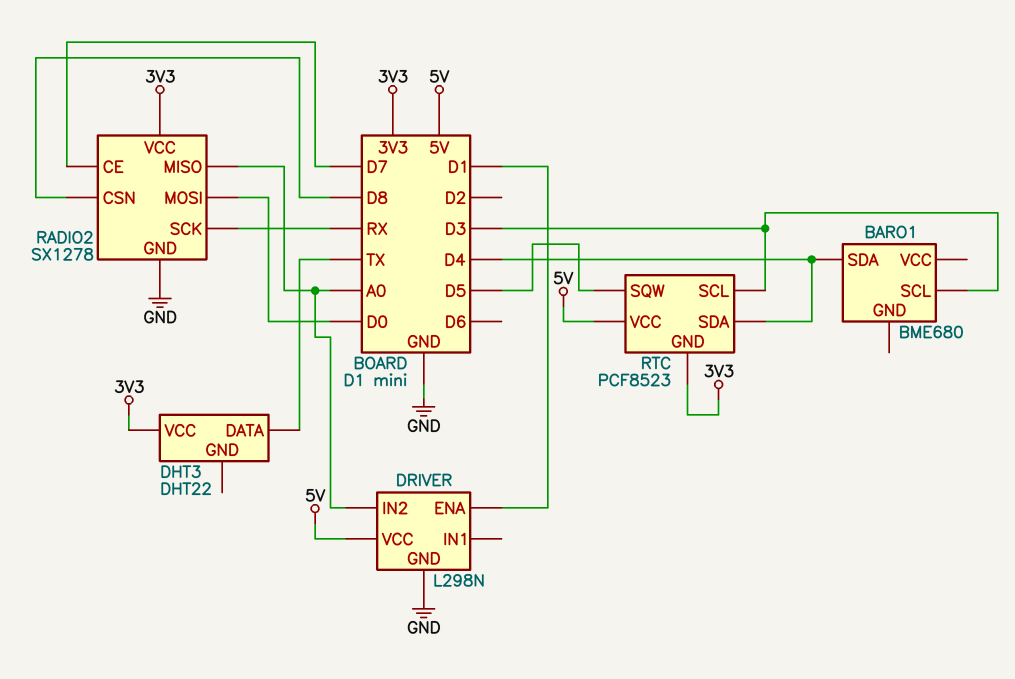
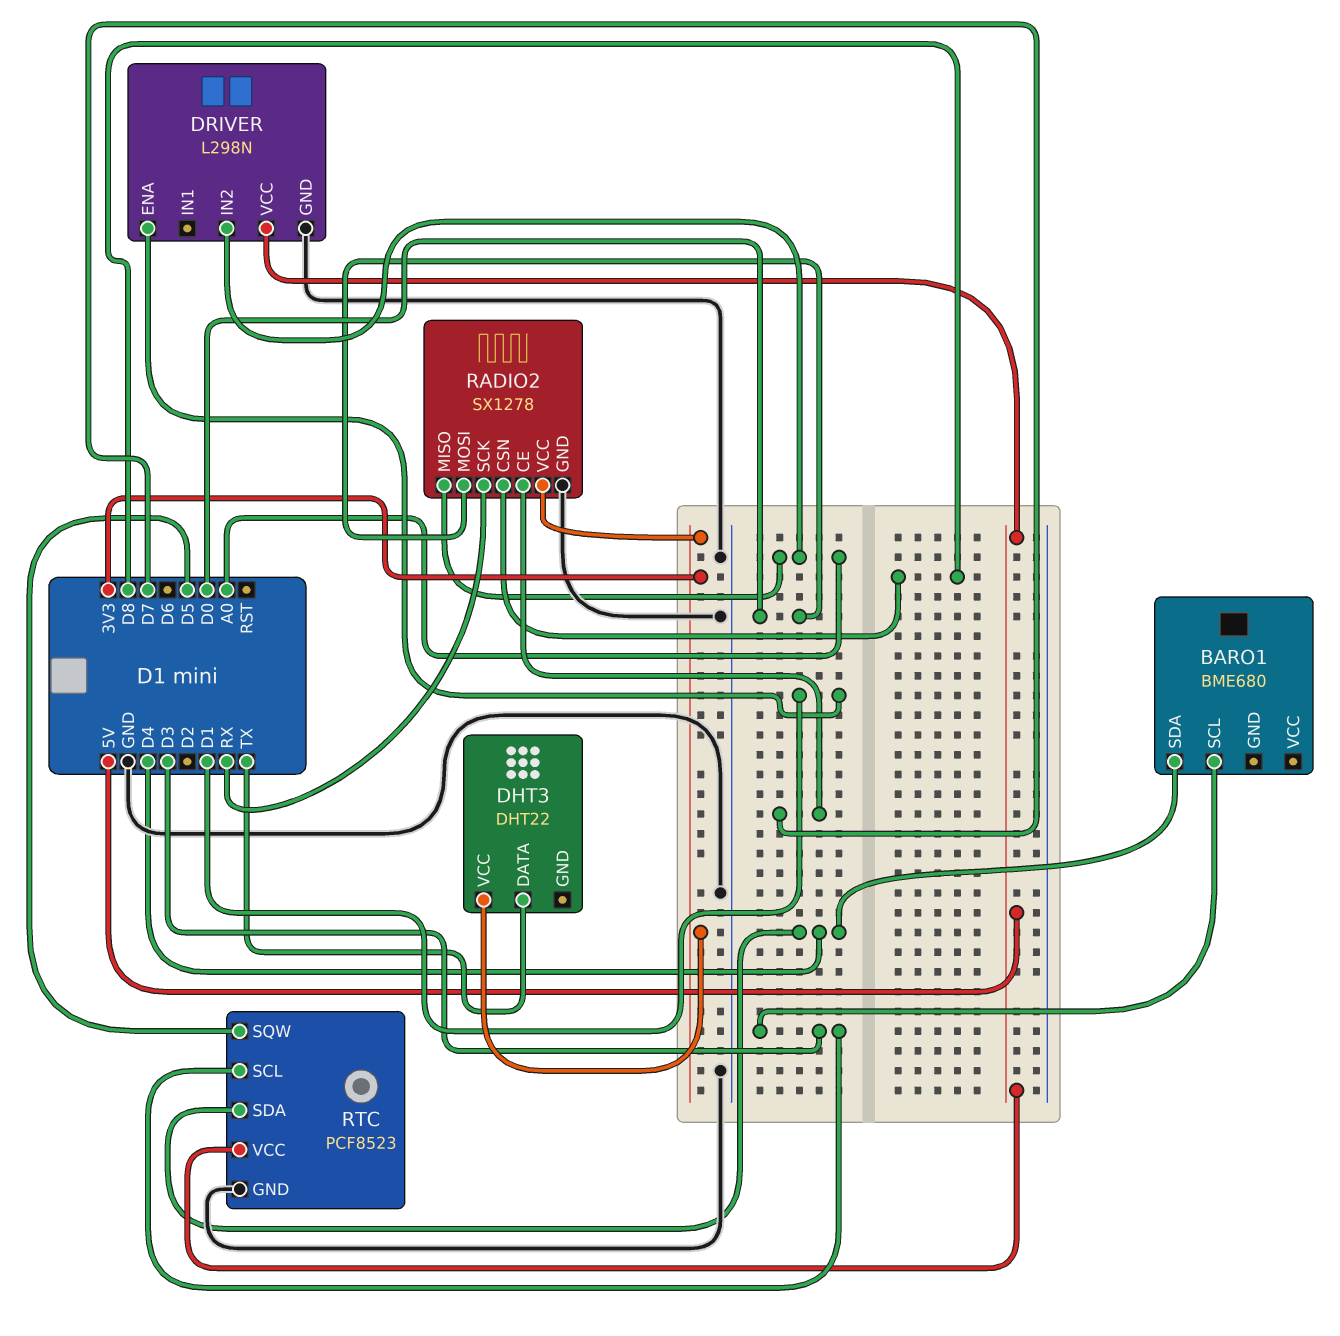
RTC pin GND: 3V3 -> GND

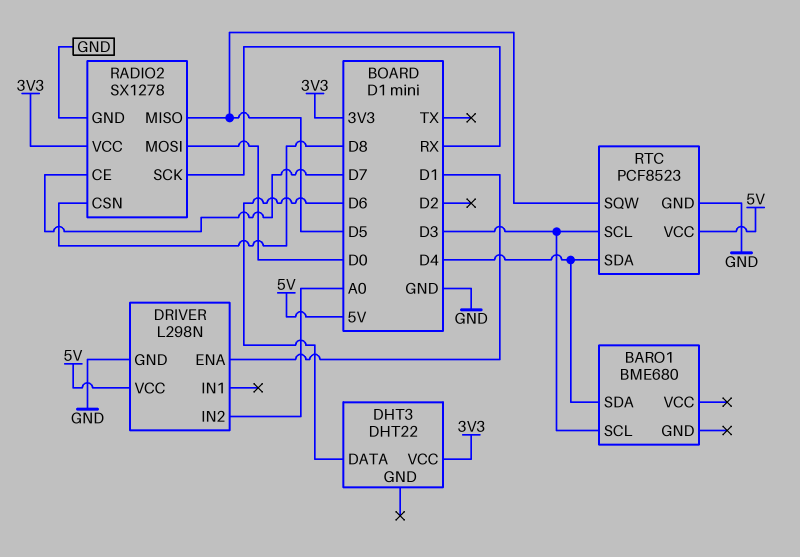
DHT3 pin DATA: TX -> D6
RADIO2 pin MISO: A0 -> D5

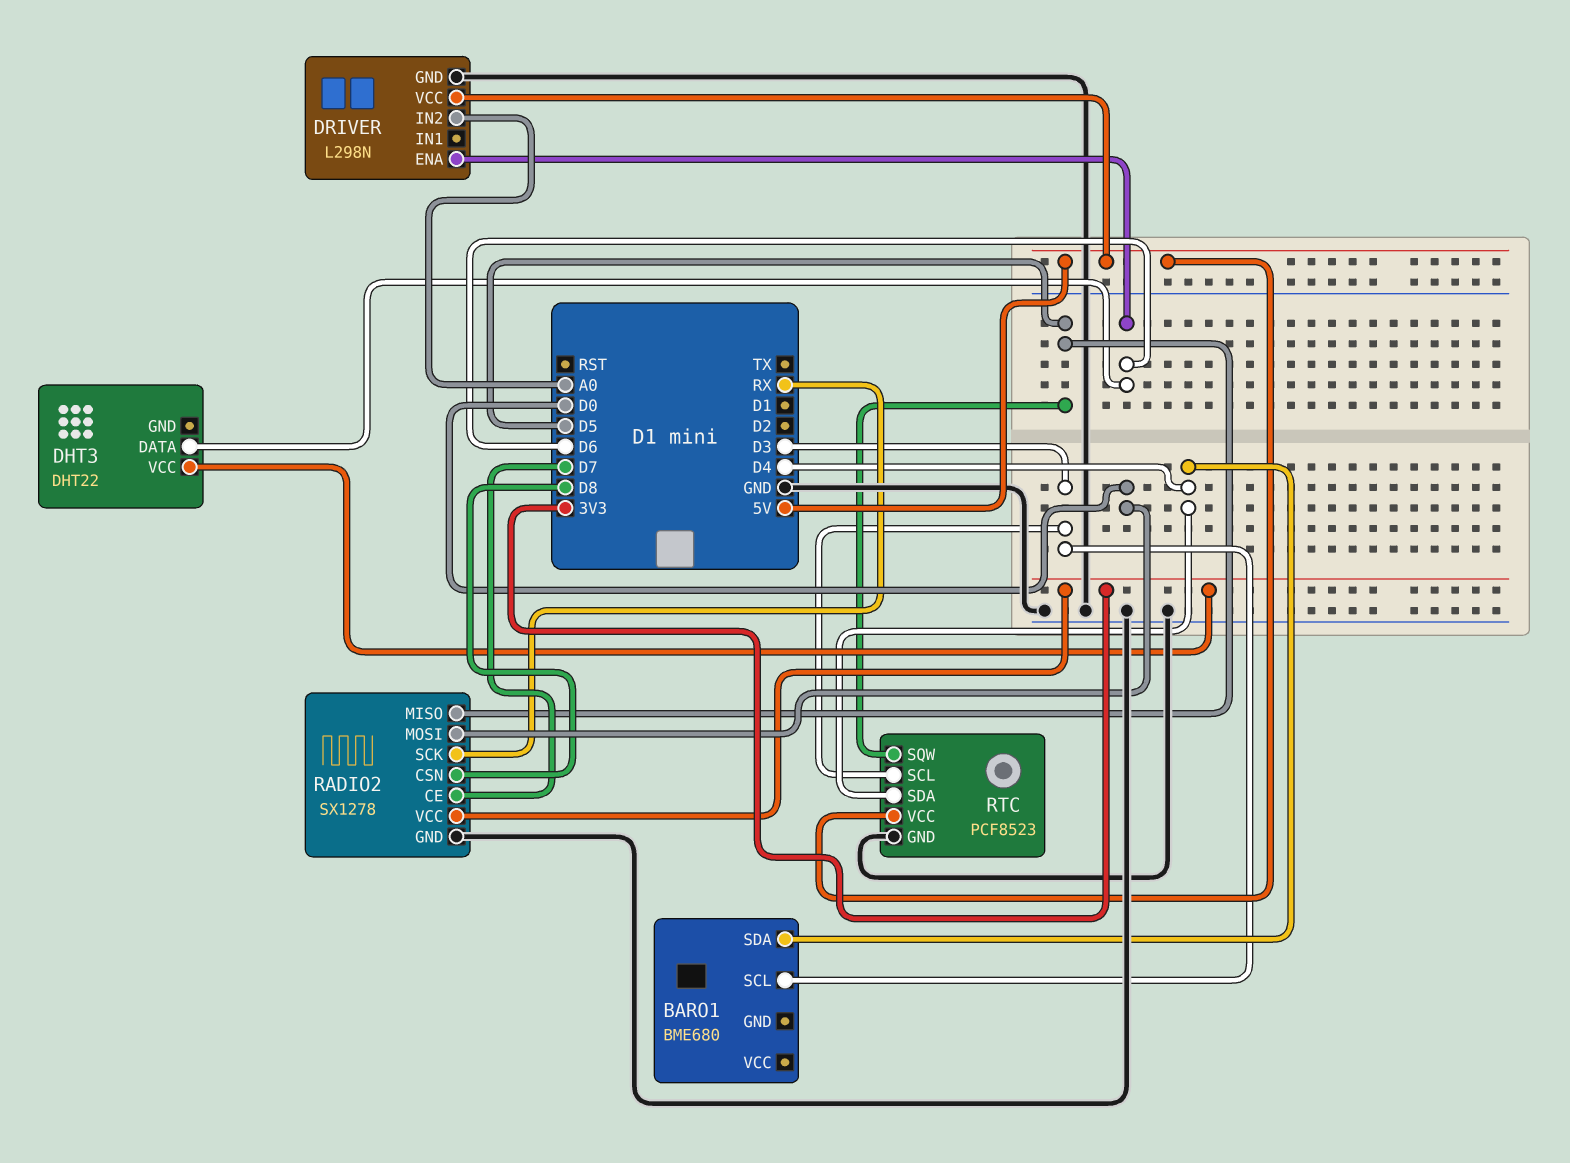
DRIVER pin ENA: D1 -> D6

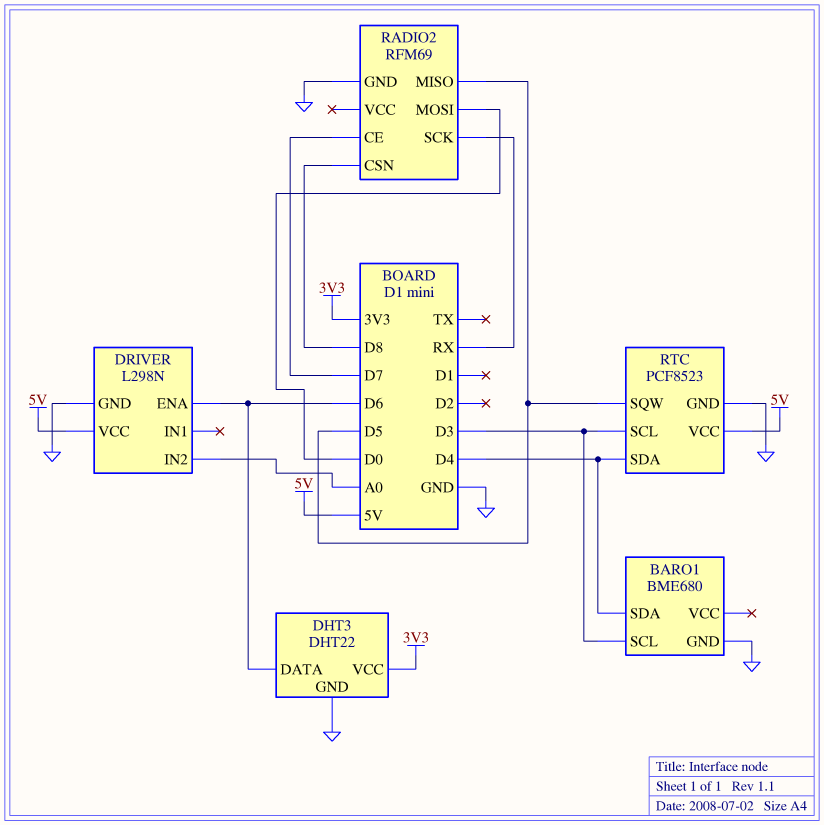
BARO1 pin GND: none -> GND
DHT3 pin GND: none -> GND
RADIO2: SX1278 -> RFM69
RADIO2 pin VCC: 3V3 -> none

